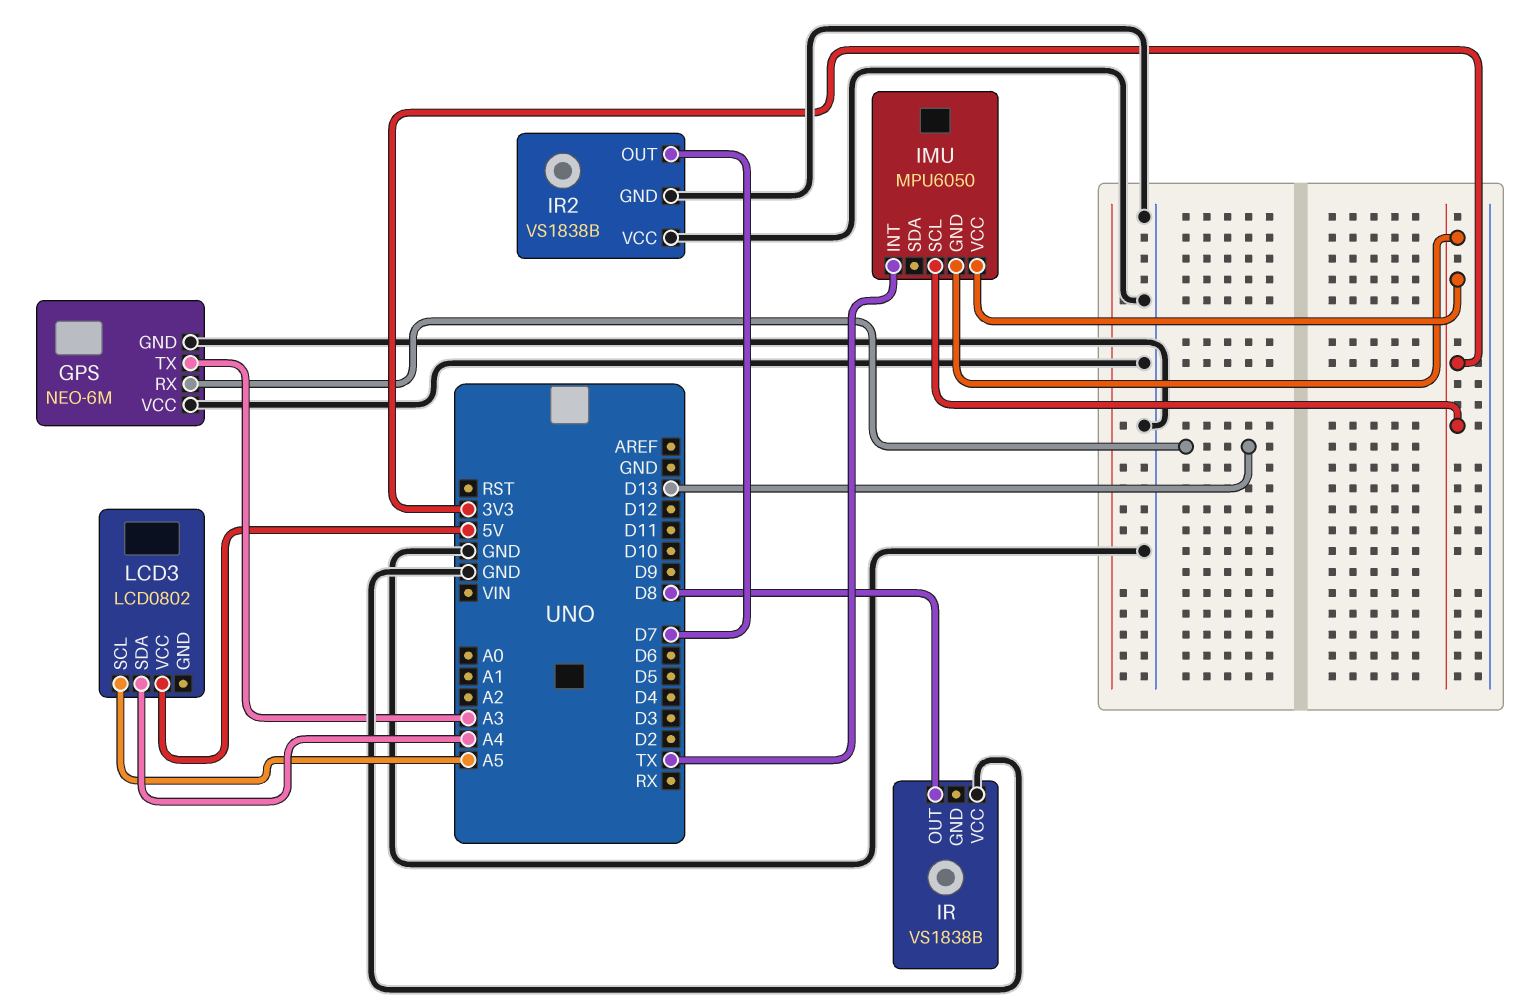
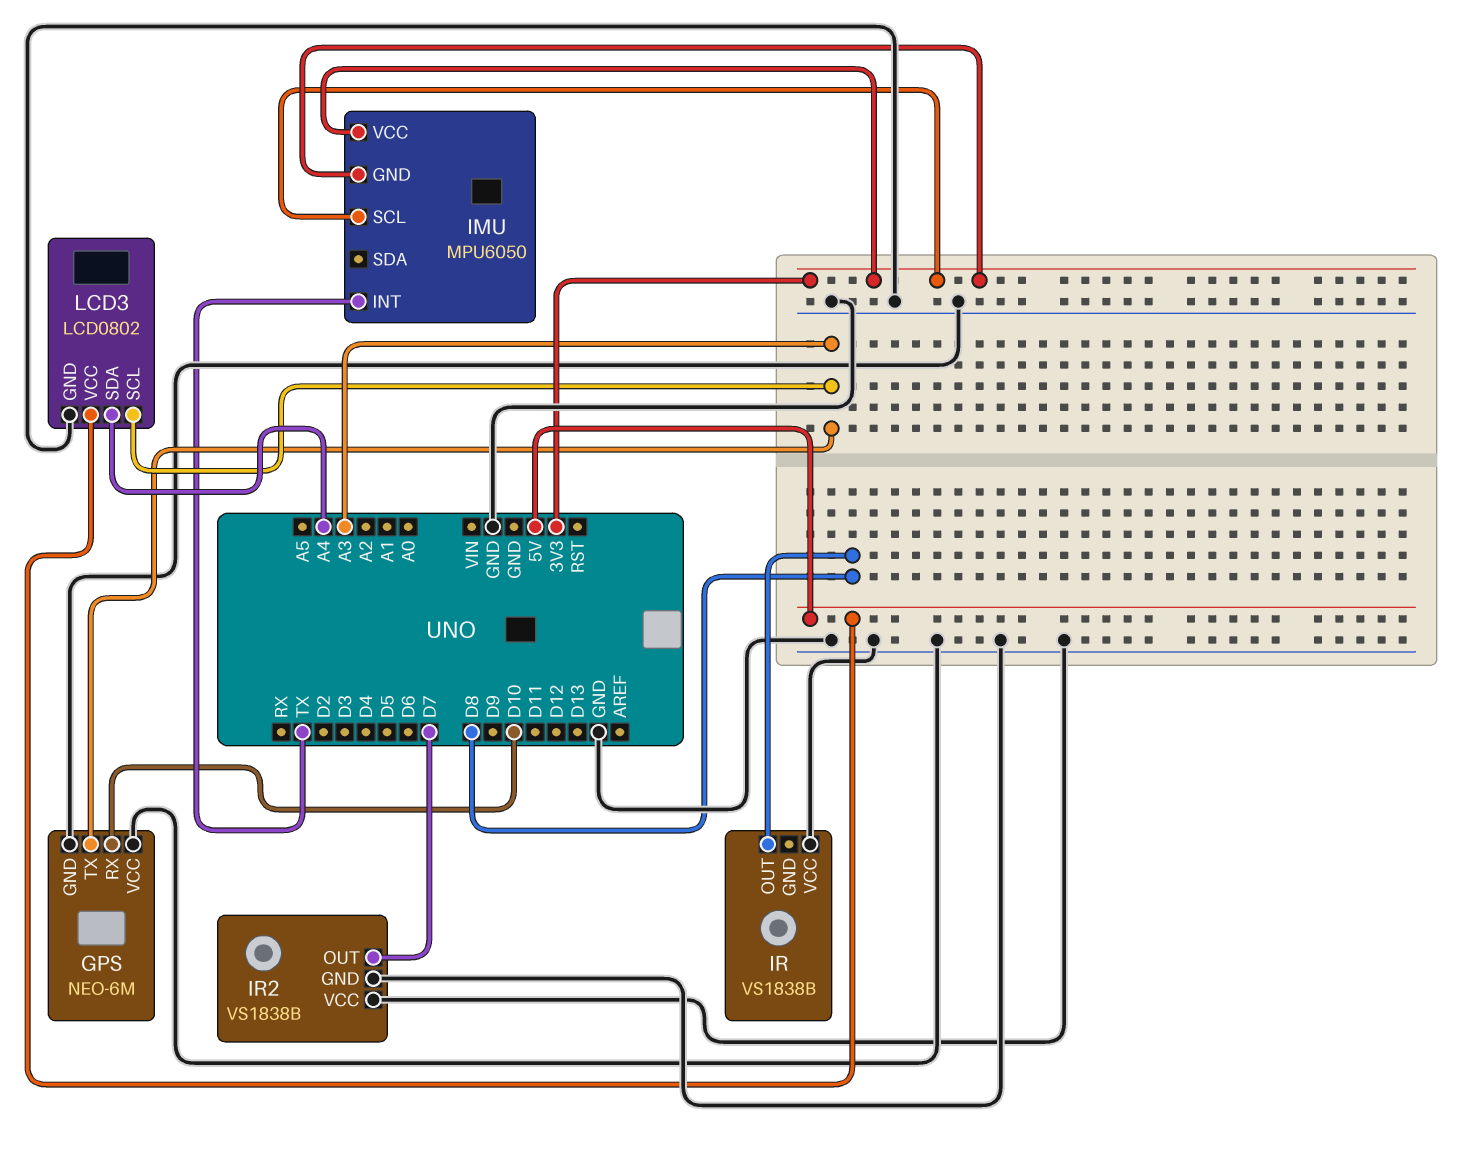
GPS pin RX: D13 -> D10
LCD3 pin GND: none -> GND
LCD3 pin SCL: A5 -> A3

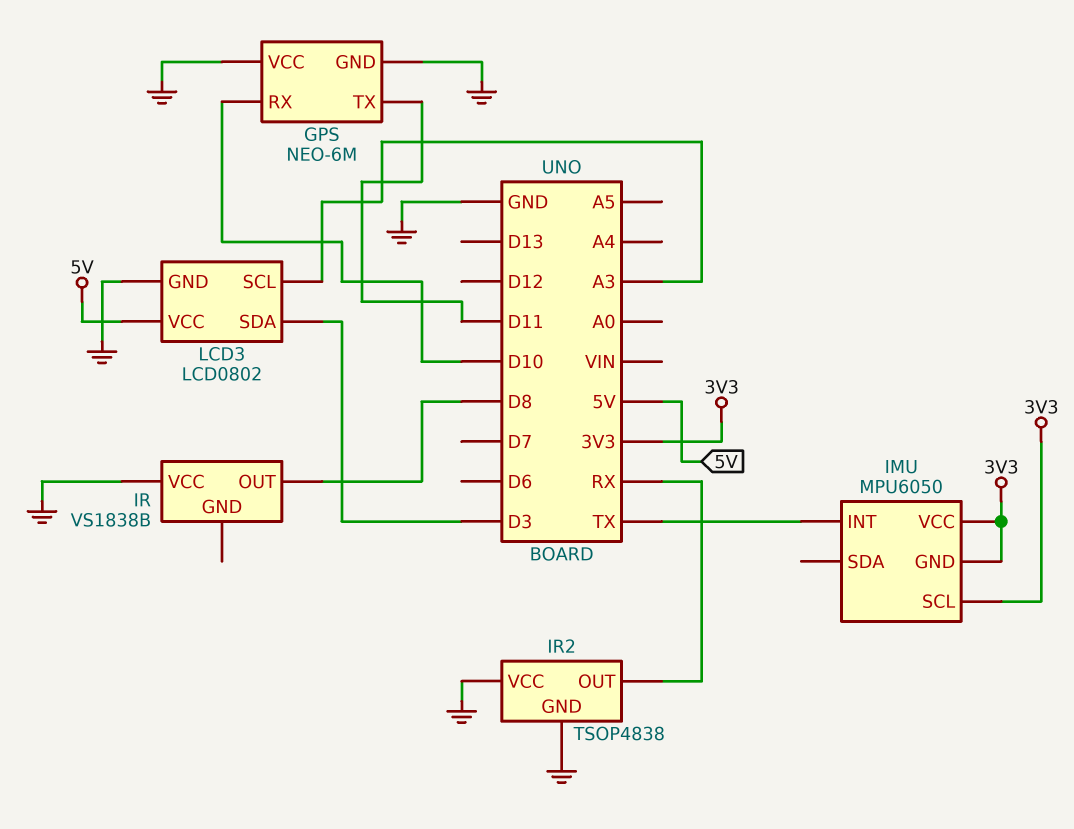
GPS pin TX: A3 -> D11
IR2: VS1838B -> TSOP4838
IR2 pin OUT: D7 -> RX
LCD3 pin SDA: A4 -> D3

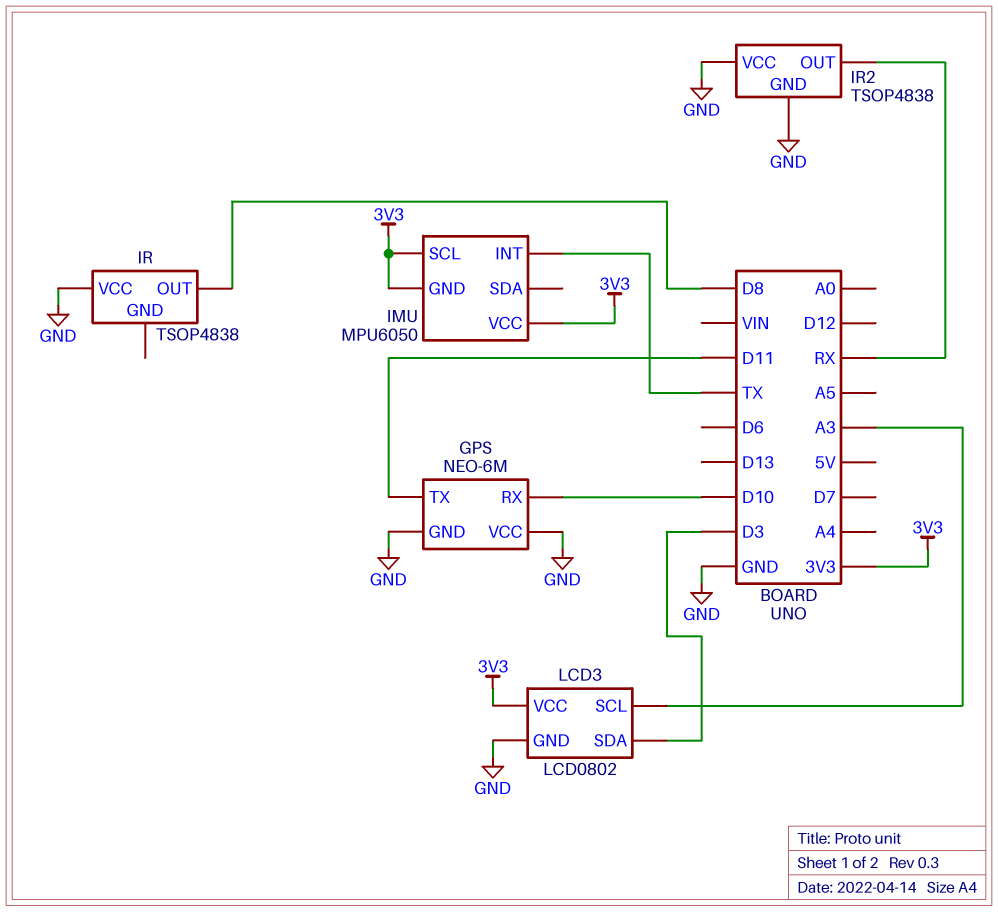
IR: VS1838B -> TSOP4838
LCD3 pin VCC: 5V -> 3V3

